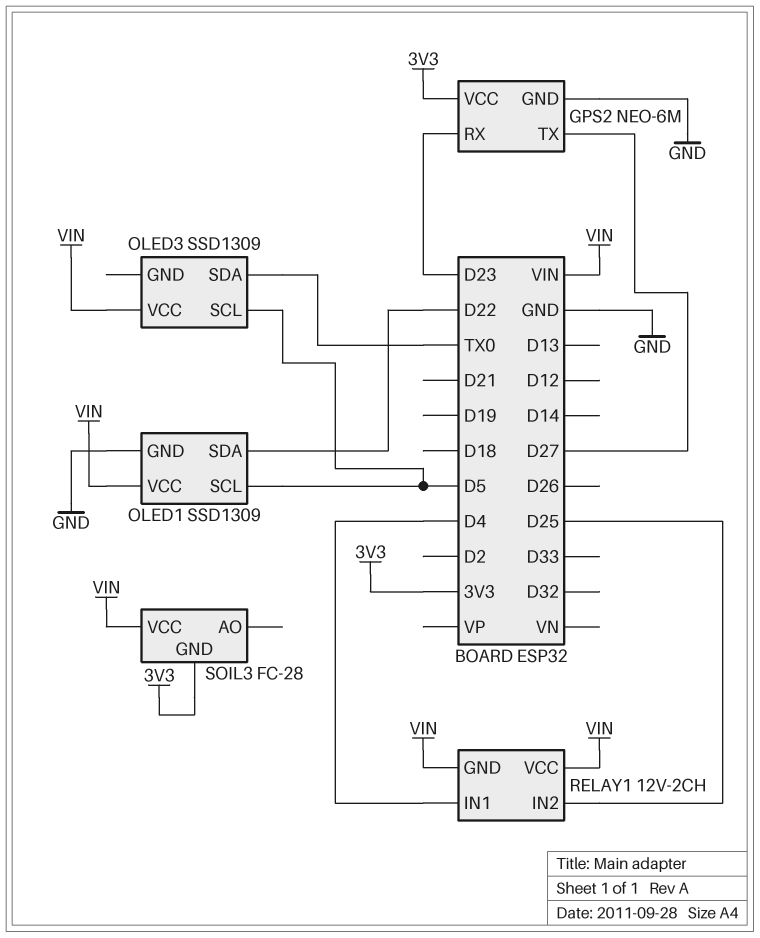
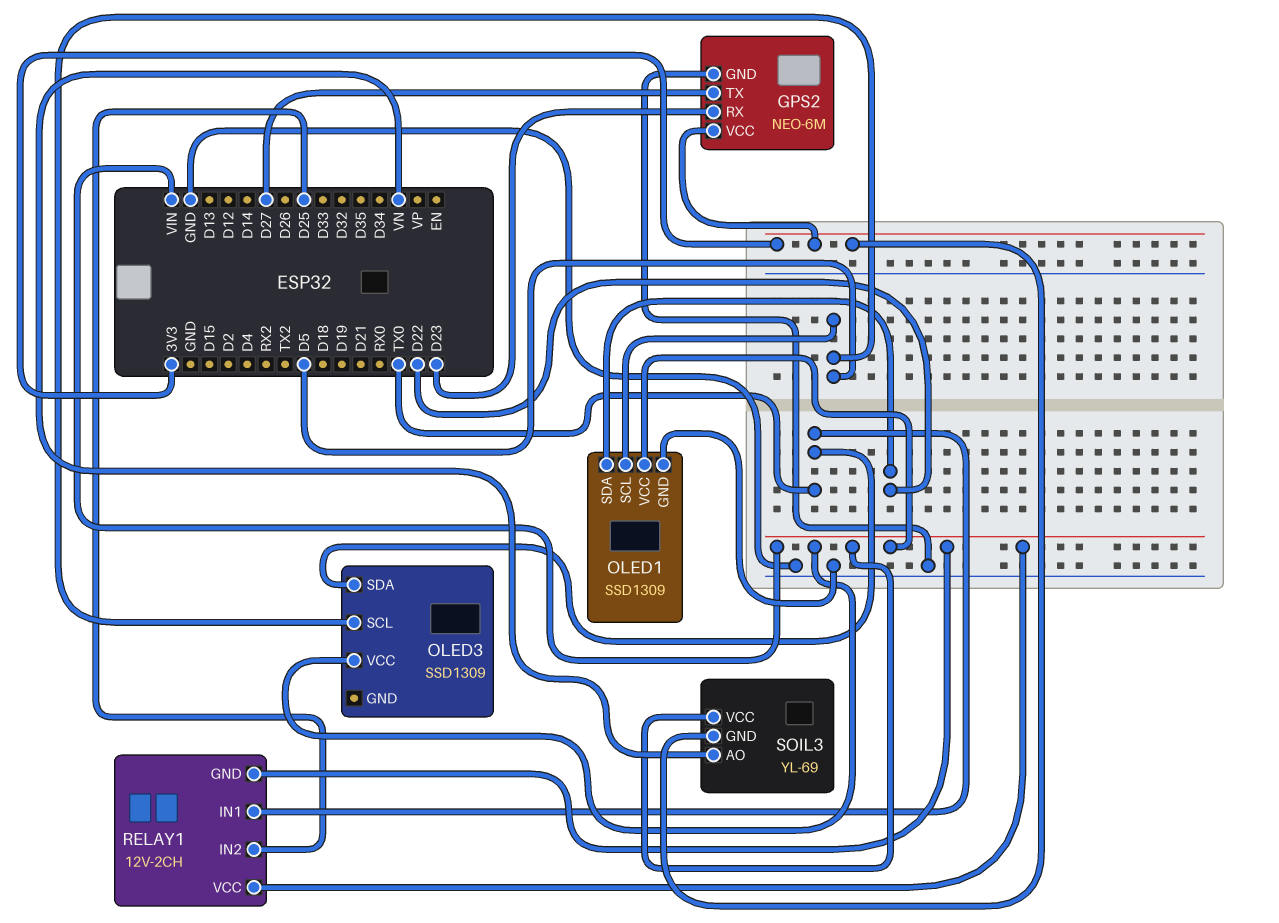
RELAY1 pin IN1: D4 -> TX0
SOIL3: FC-28 -> YL-69
SOIL3 pin AO: none -> VN

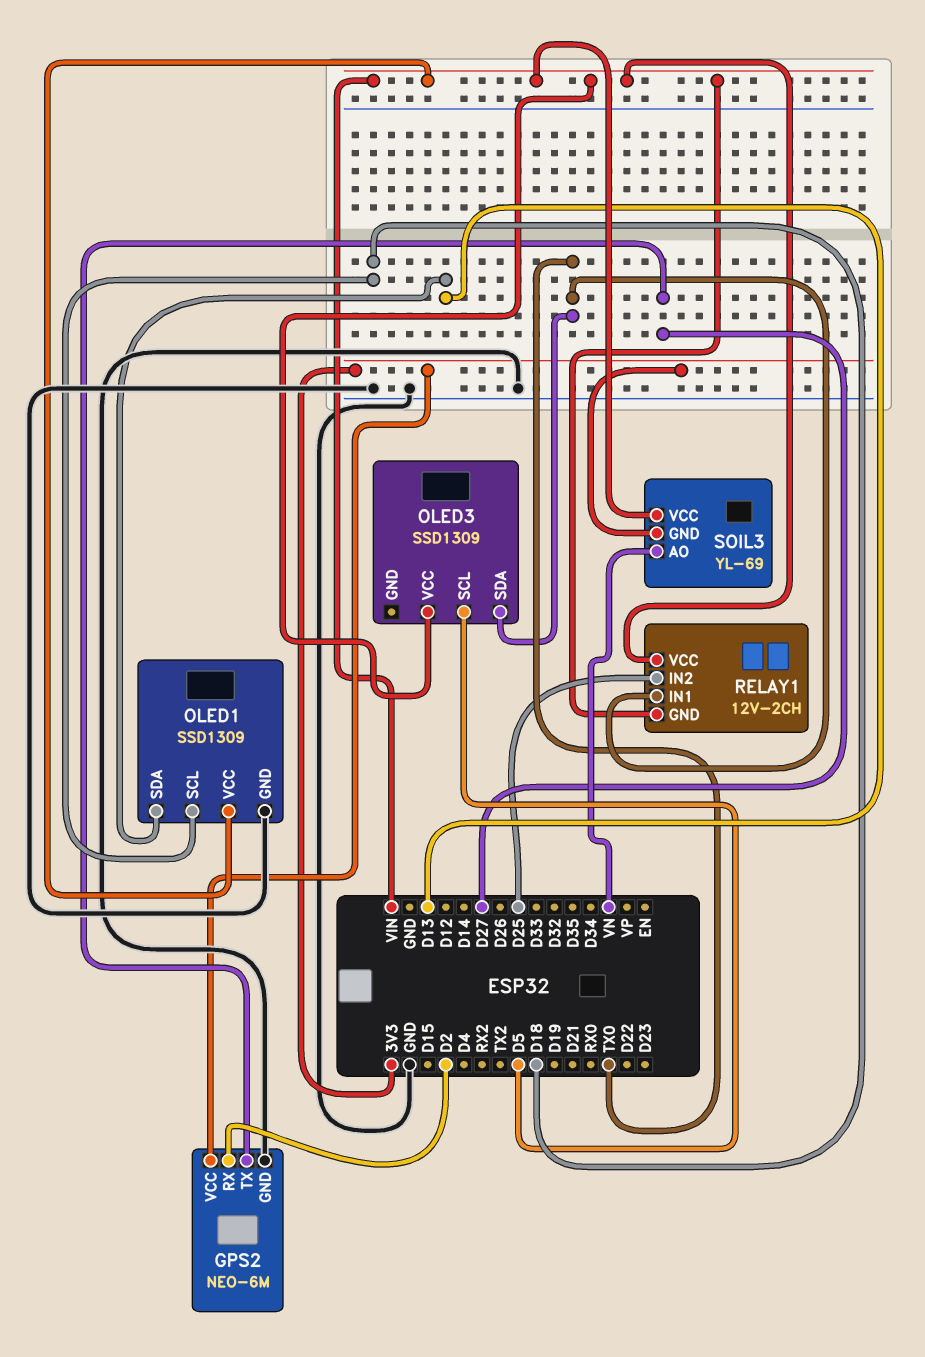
GPS2 pin RX: D23 -> D2
OLED1 pin SCL: D5 -> D18
OLED1 pin SDA: D22 -> D13

